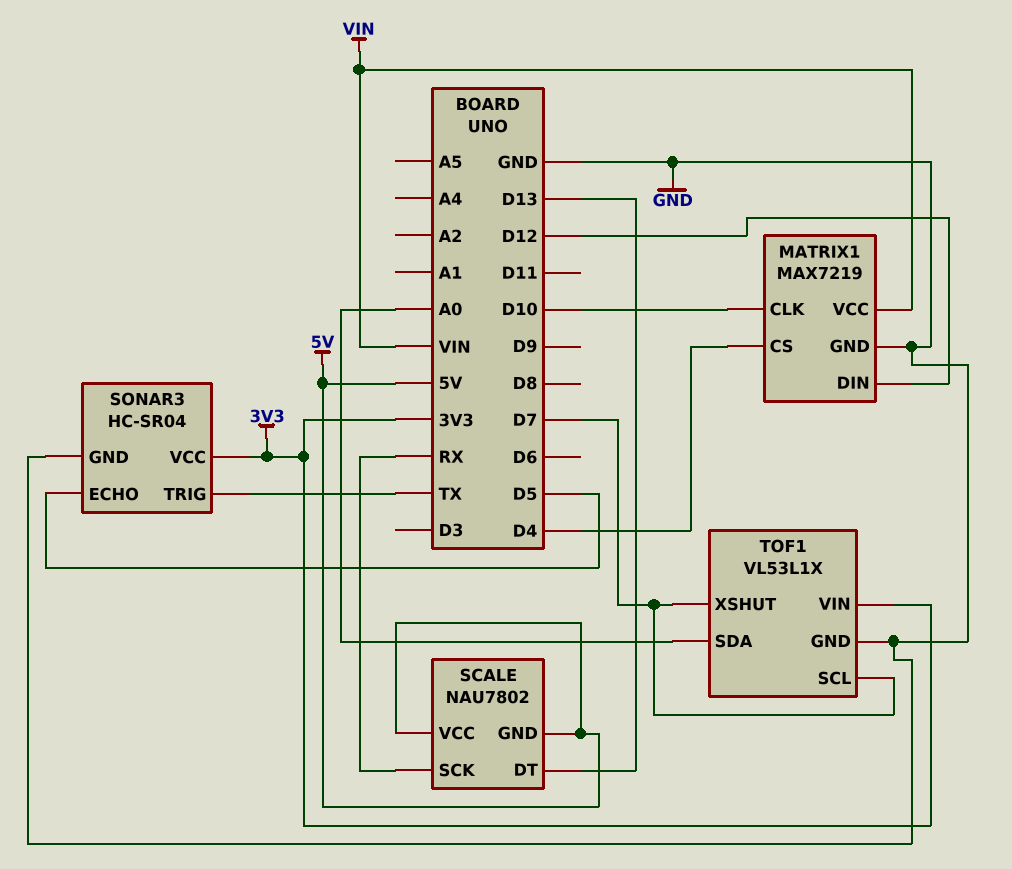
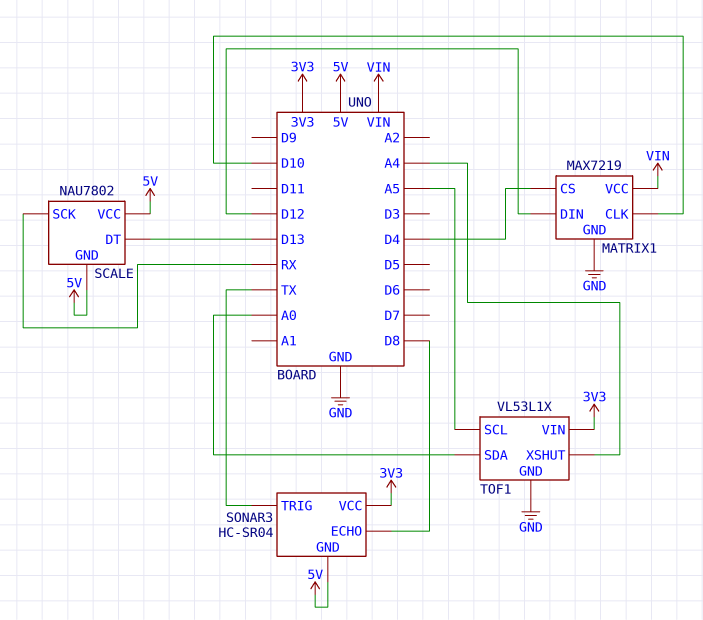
SONAR3 pin ECHO: D5 -> D8
SONAR3 pin GND: GND -> 5V
TOF1 pin SCL: D7 -> A5
TOF1 pin XSHUT: D7 -> A4

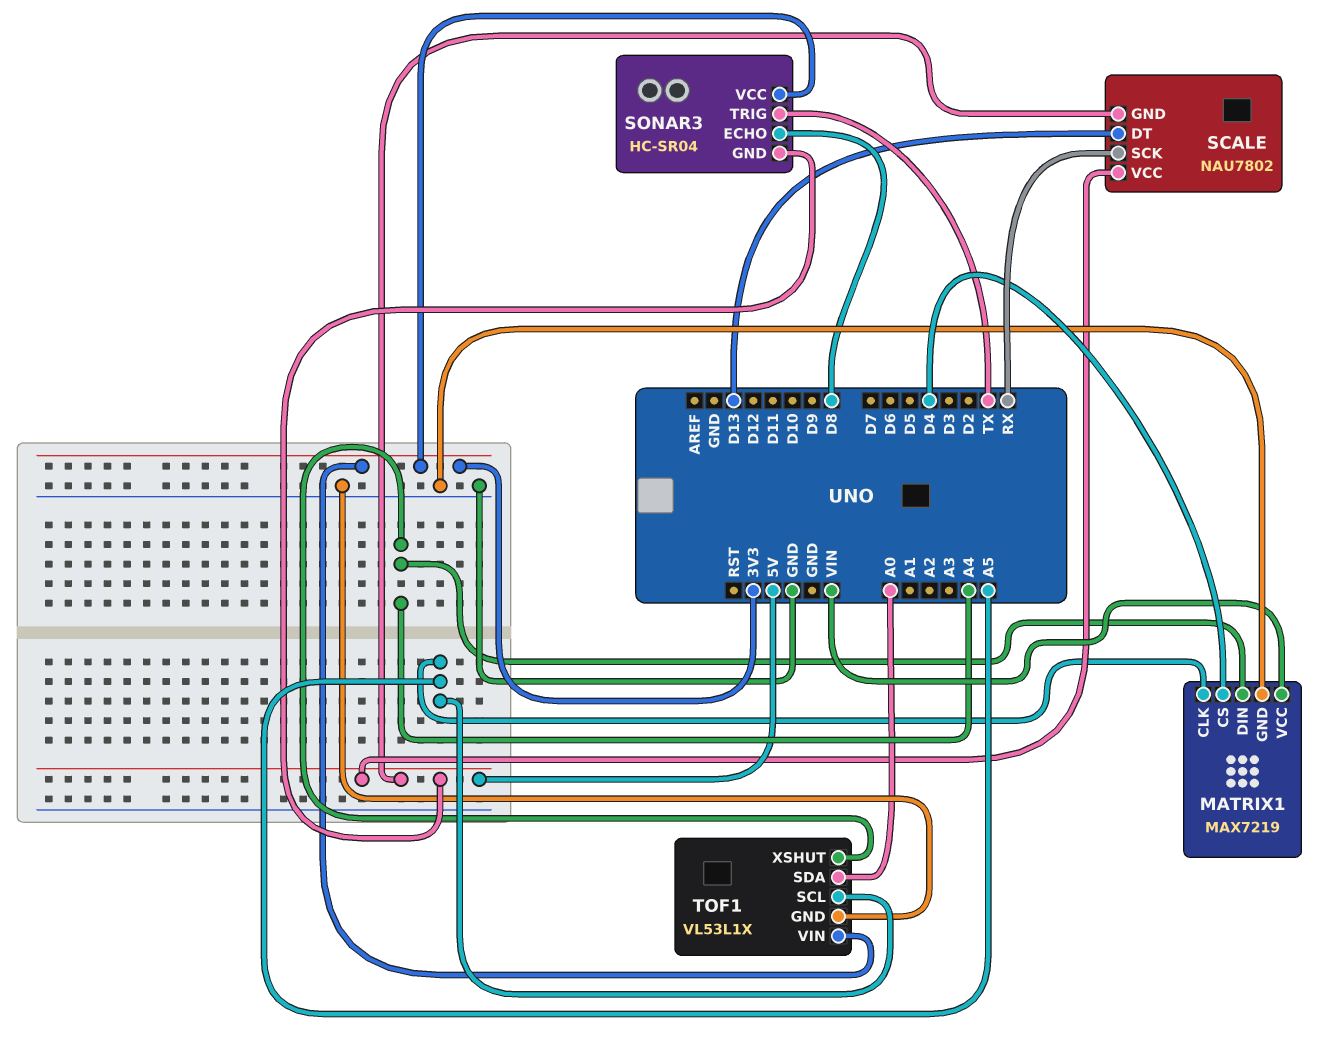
MATRIX1 pin CLK: D10 -> A5
MATRIX1 pin DIN: D12 -> A4

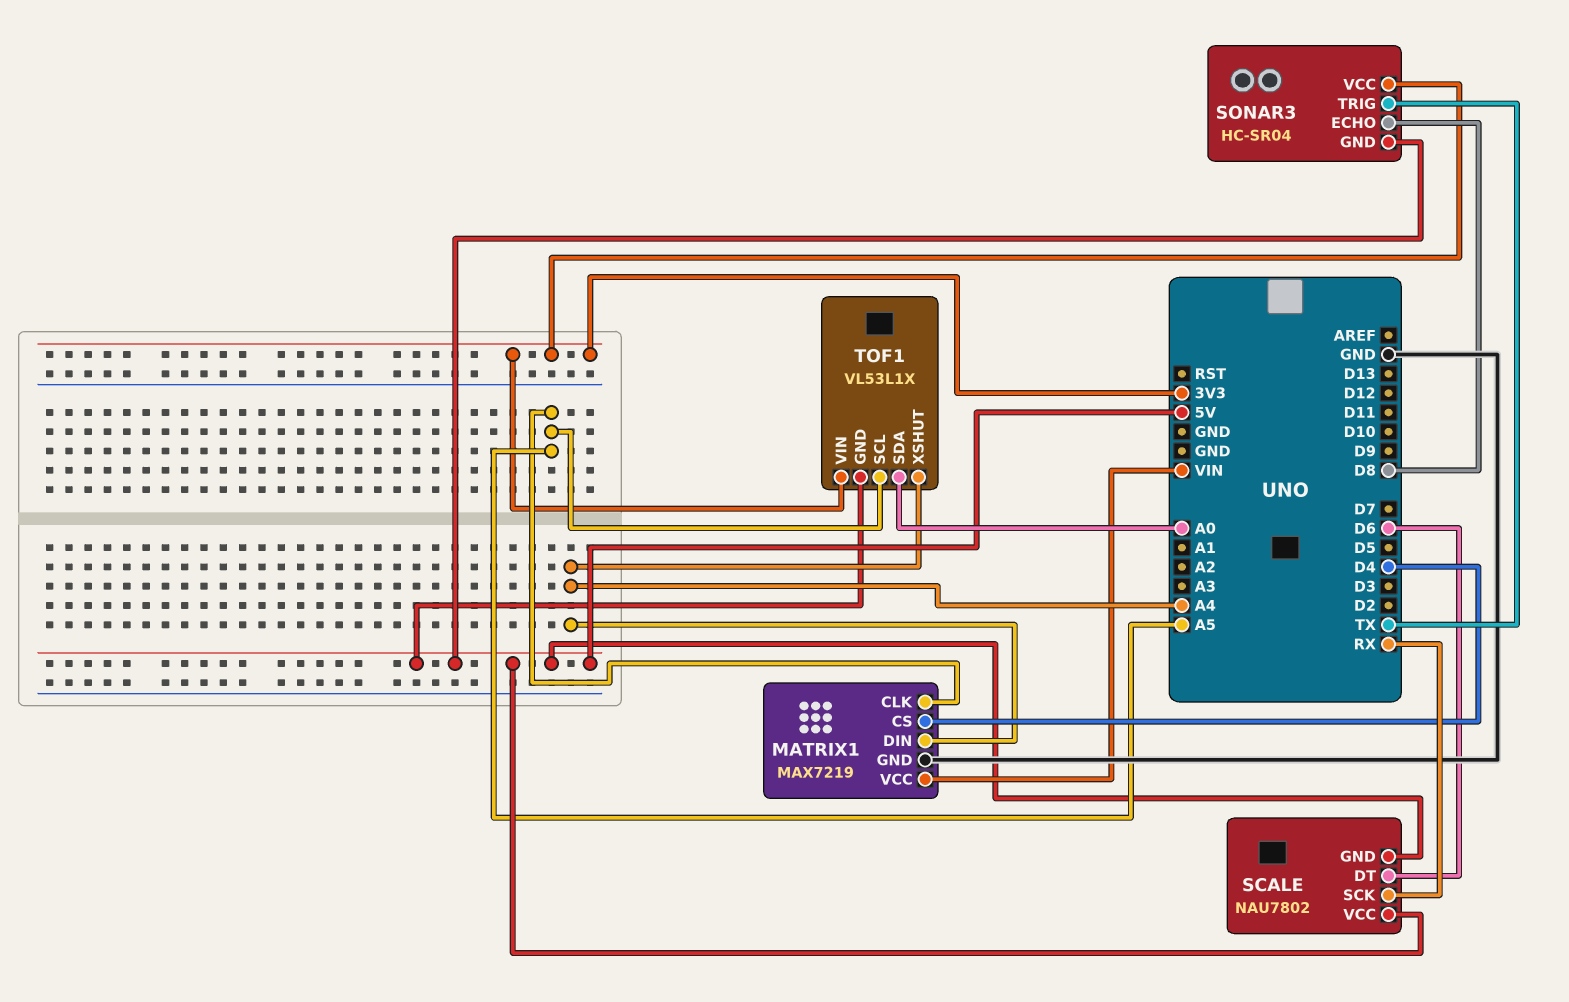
SCALE pin DT: D13 -> D6
TOF1 pin GND: GND -> 5V

